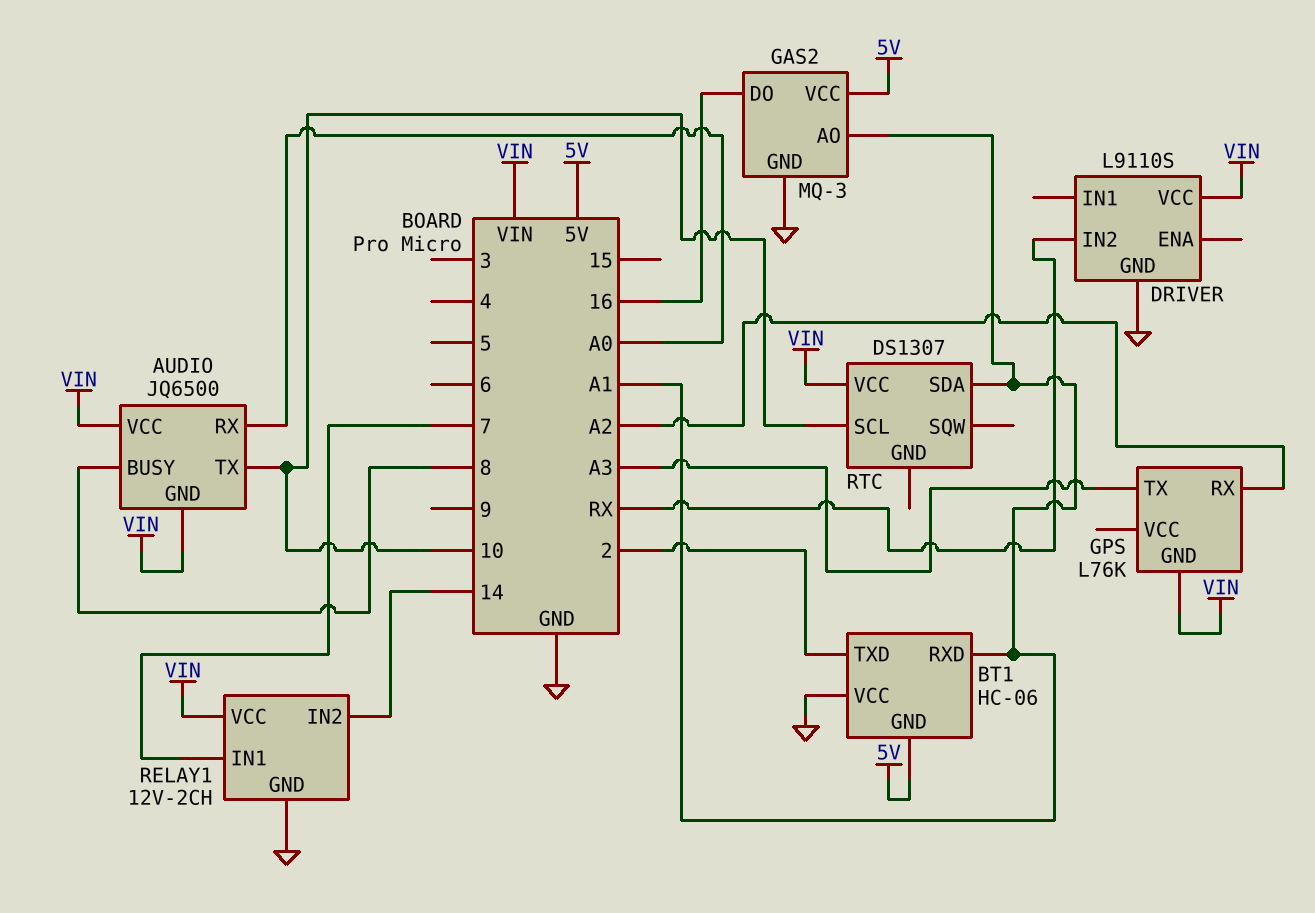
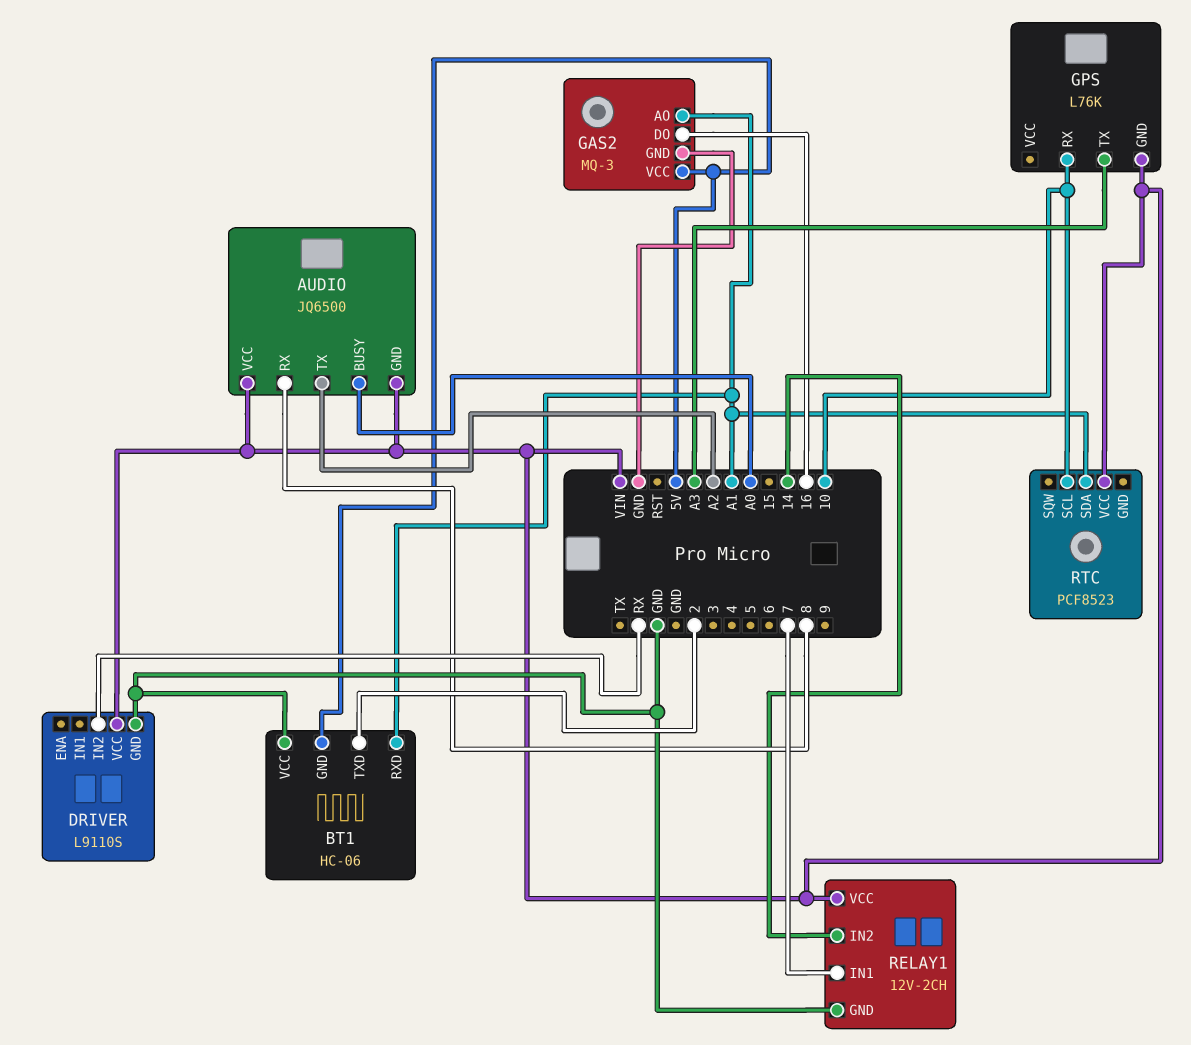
AUDIO pin BUSY: 8 -> A0
AUDIO pin RX: A0 -> 8
AUDIO pin TX: 10 -> A2
GPS pin RX: A2 -> 10
RTC: DS1307 -> PCF8523

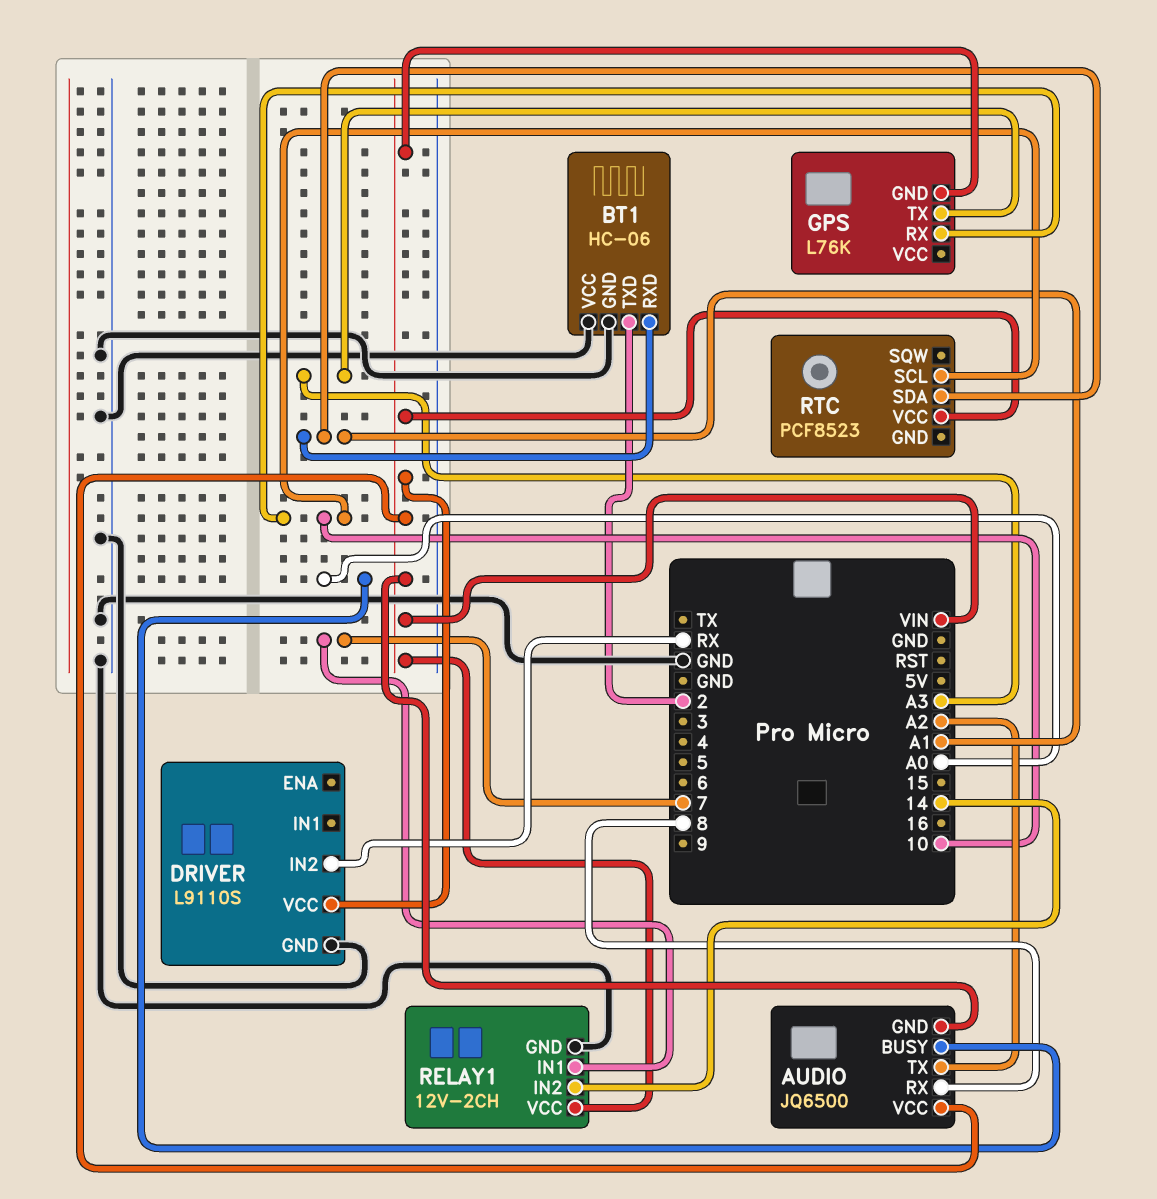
BT1 pin GND: 5V -> GND
GAS2: MQ-3 -> none
GAS2 pin AO: A1 -> none
GAS2 pin DO: 16 -> none
GAS2 pin GND: GND -> none
GAS2 pin VCC: 5V -> none

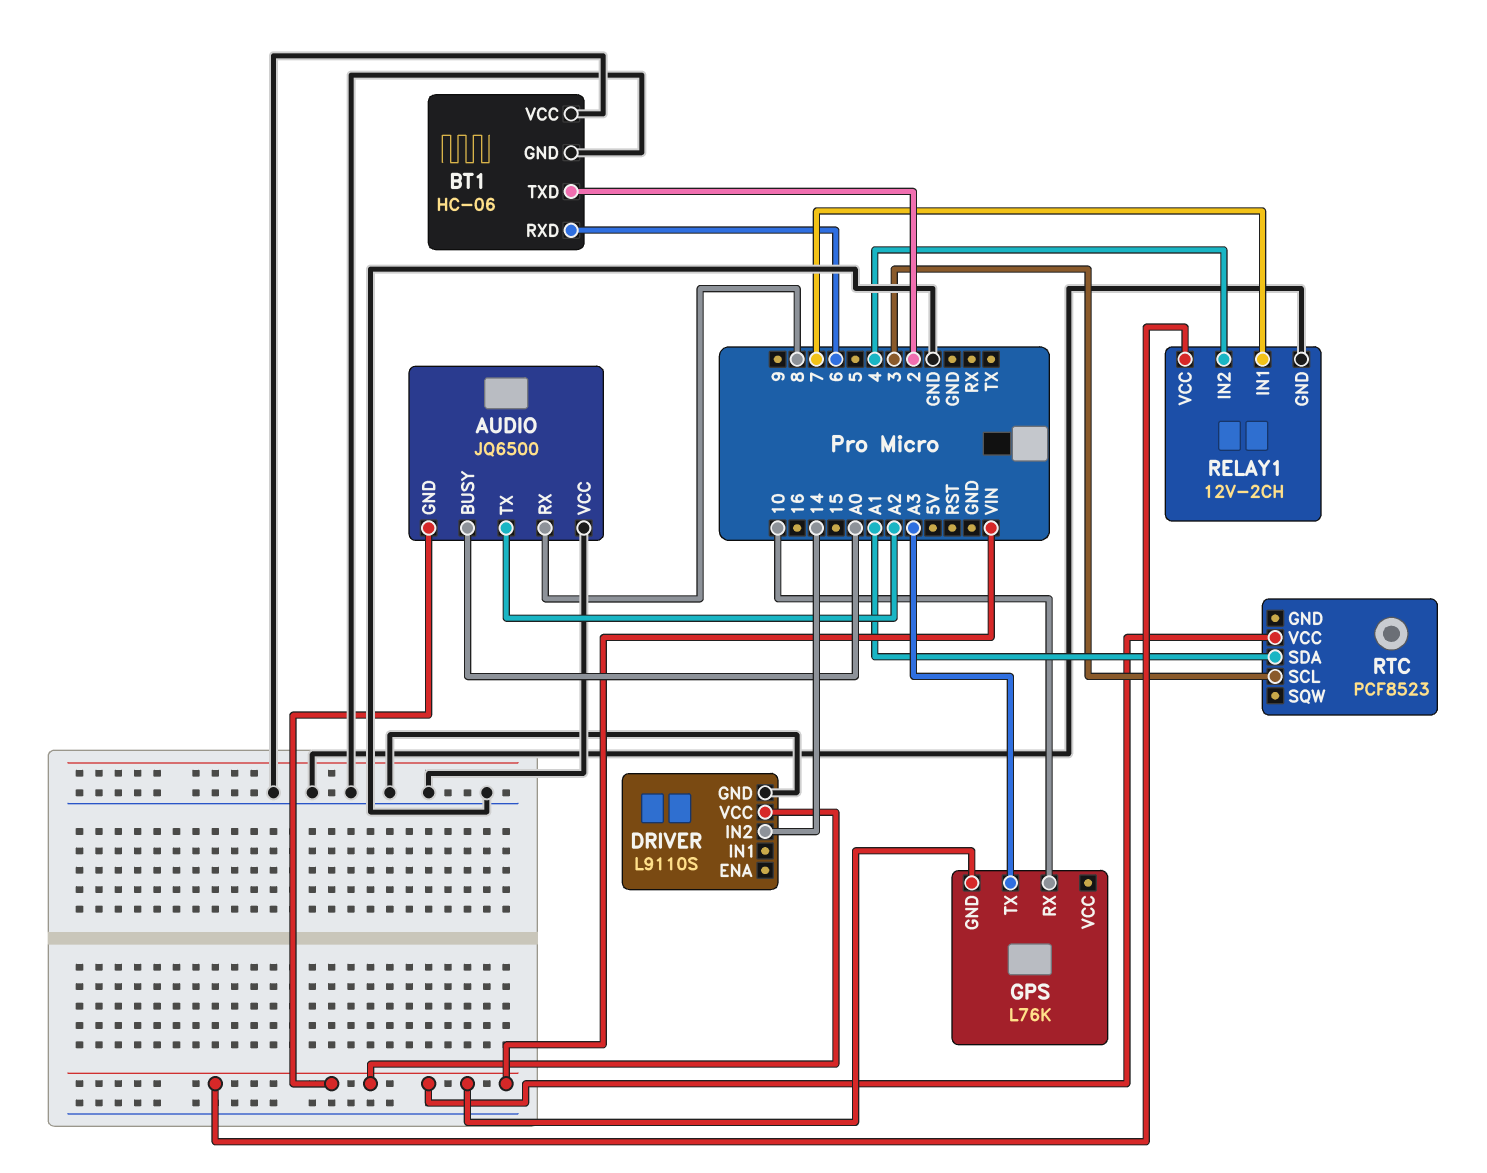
AUDIO pin VCC: VIN -> GND
BT1 pin RXD: A1 -> 6
DRIVER pin IN2: RX -> 14
RELAY1 pin IN2: 14 -> 4
RTC pin SCL: 10 -> 3

